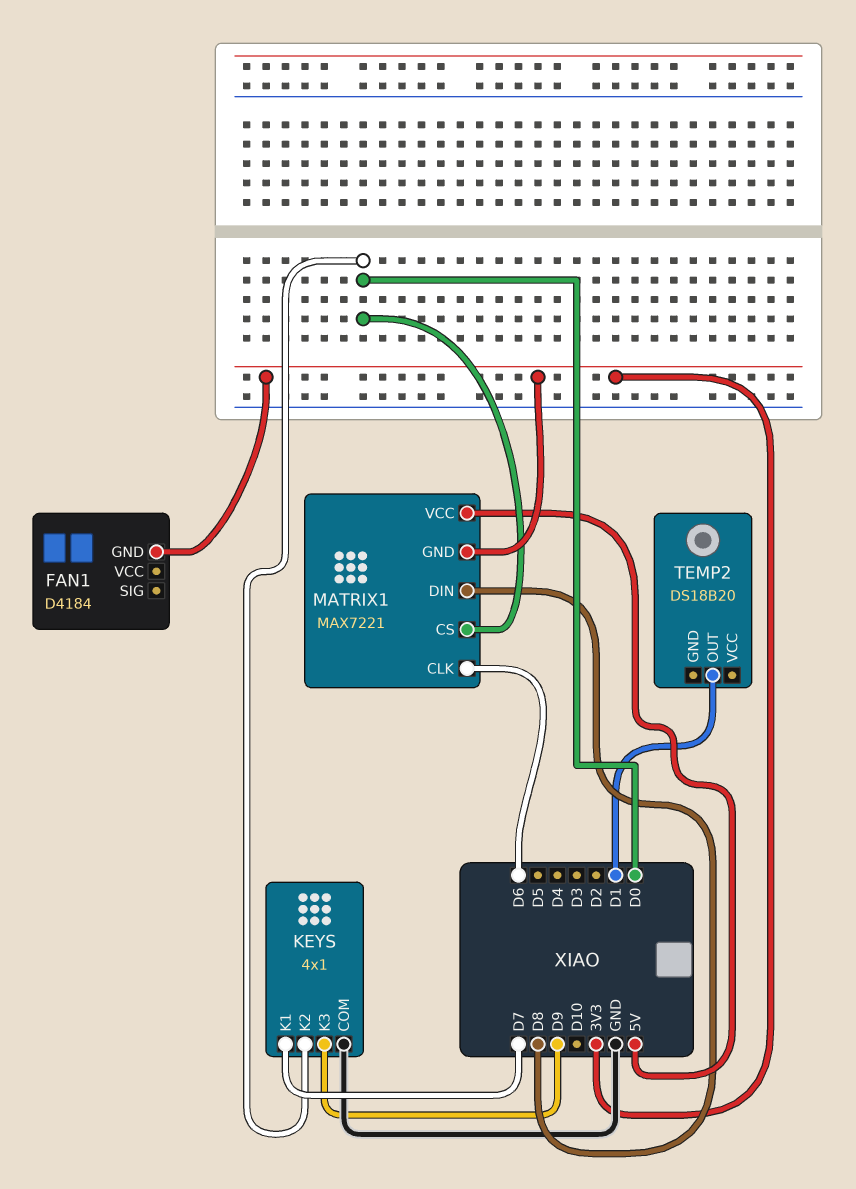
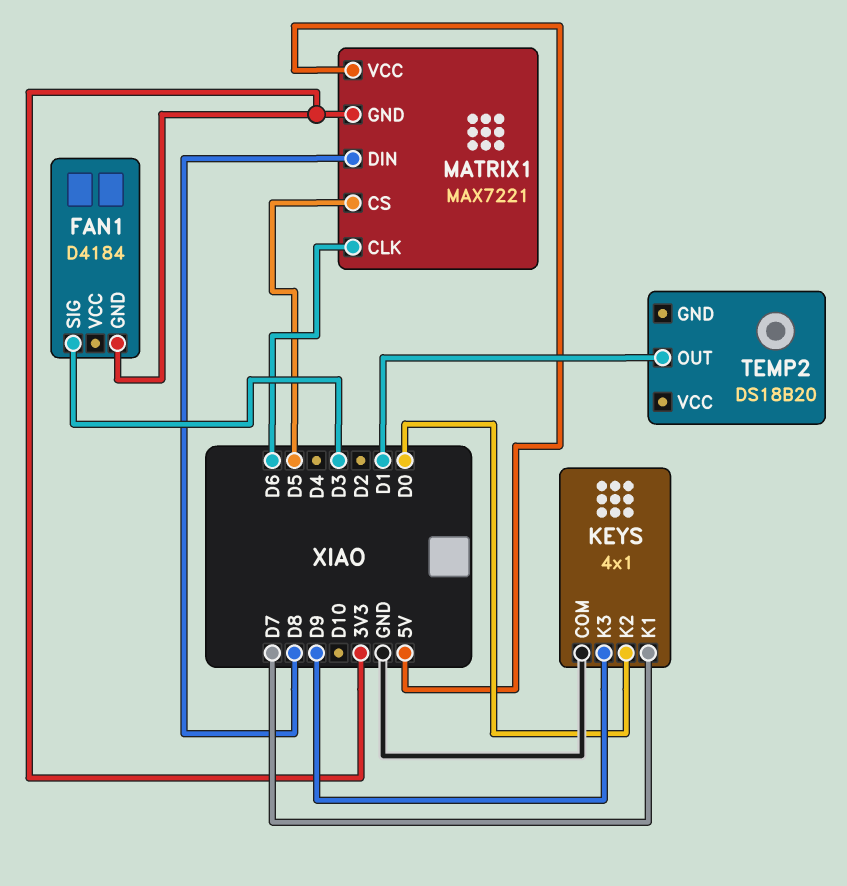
FAN1 pin SIG: none -> D3
MATRIX1 pin CS: D0 -> D5

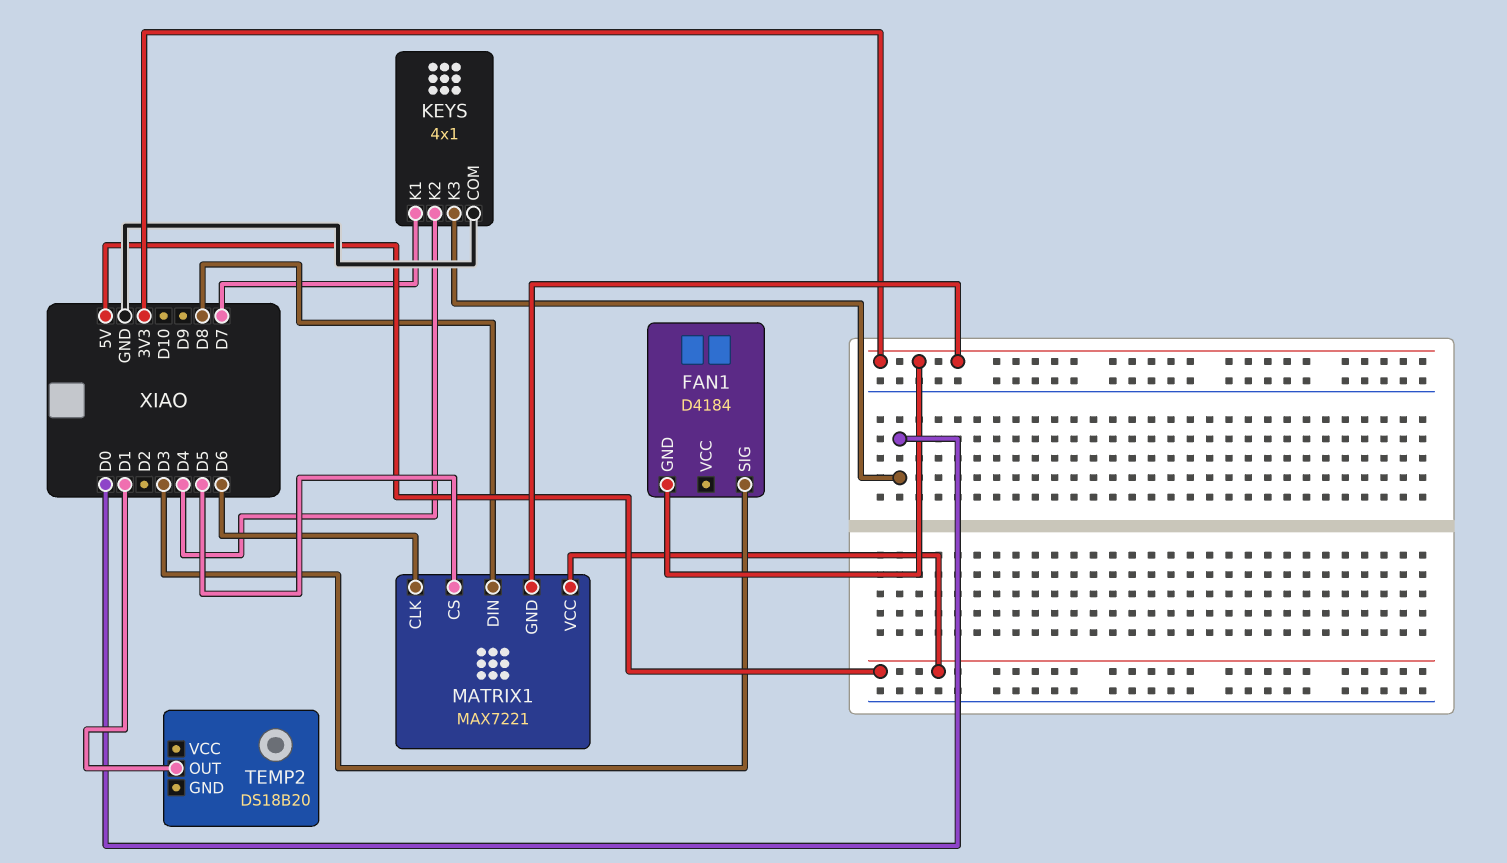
KEYS pin K2: D0 -> D4
KEYS pin K3: D9 -> D0

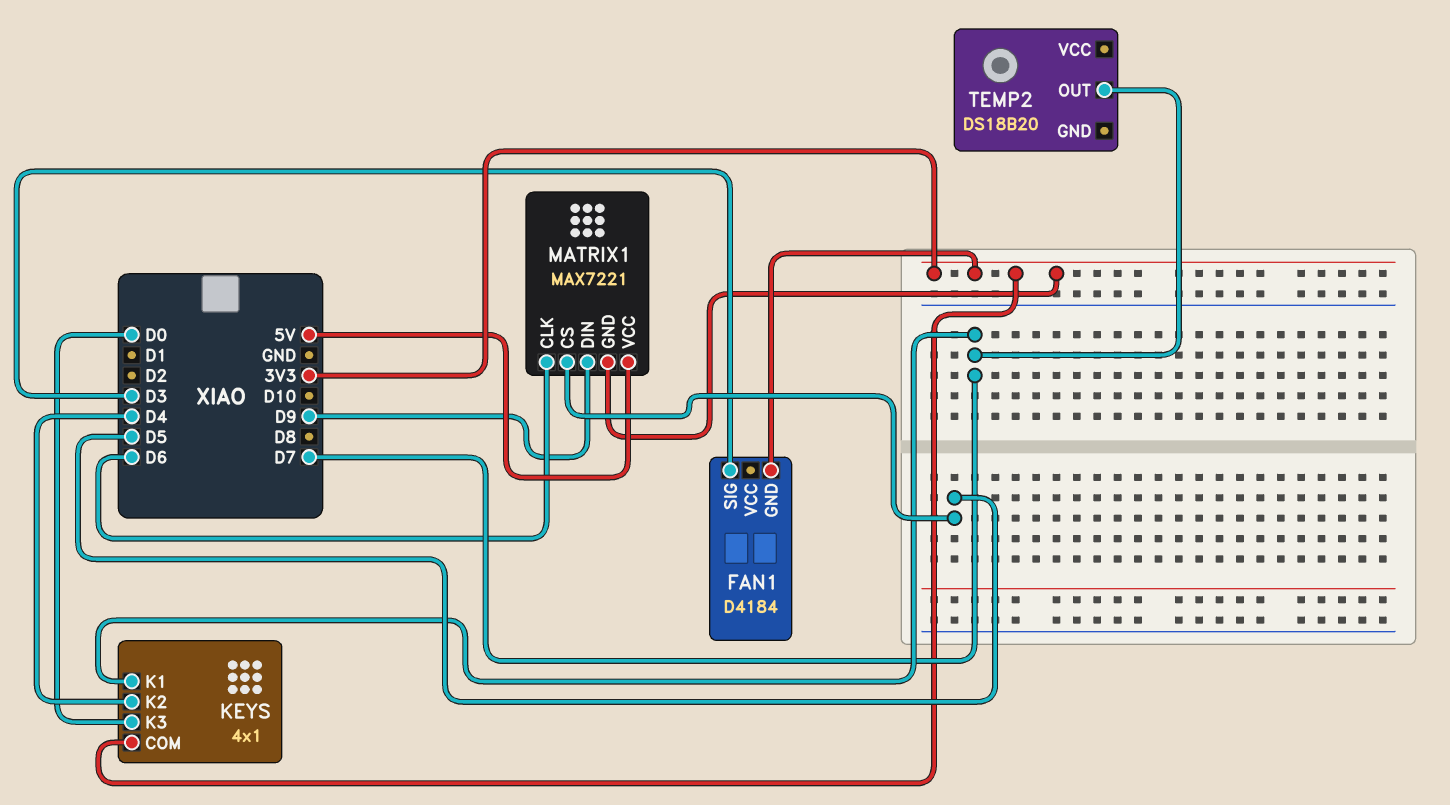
KEYS pin COM: GND -> 3V3
MATRIX1 pin DIN: D8 -> D9
TEMP2 pin OUT: D1 -> D7

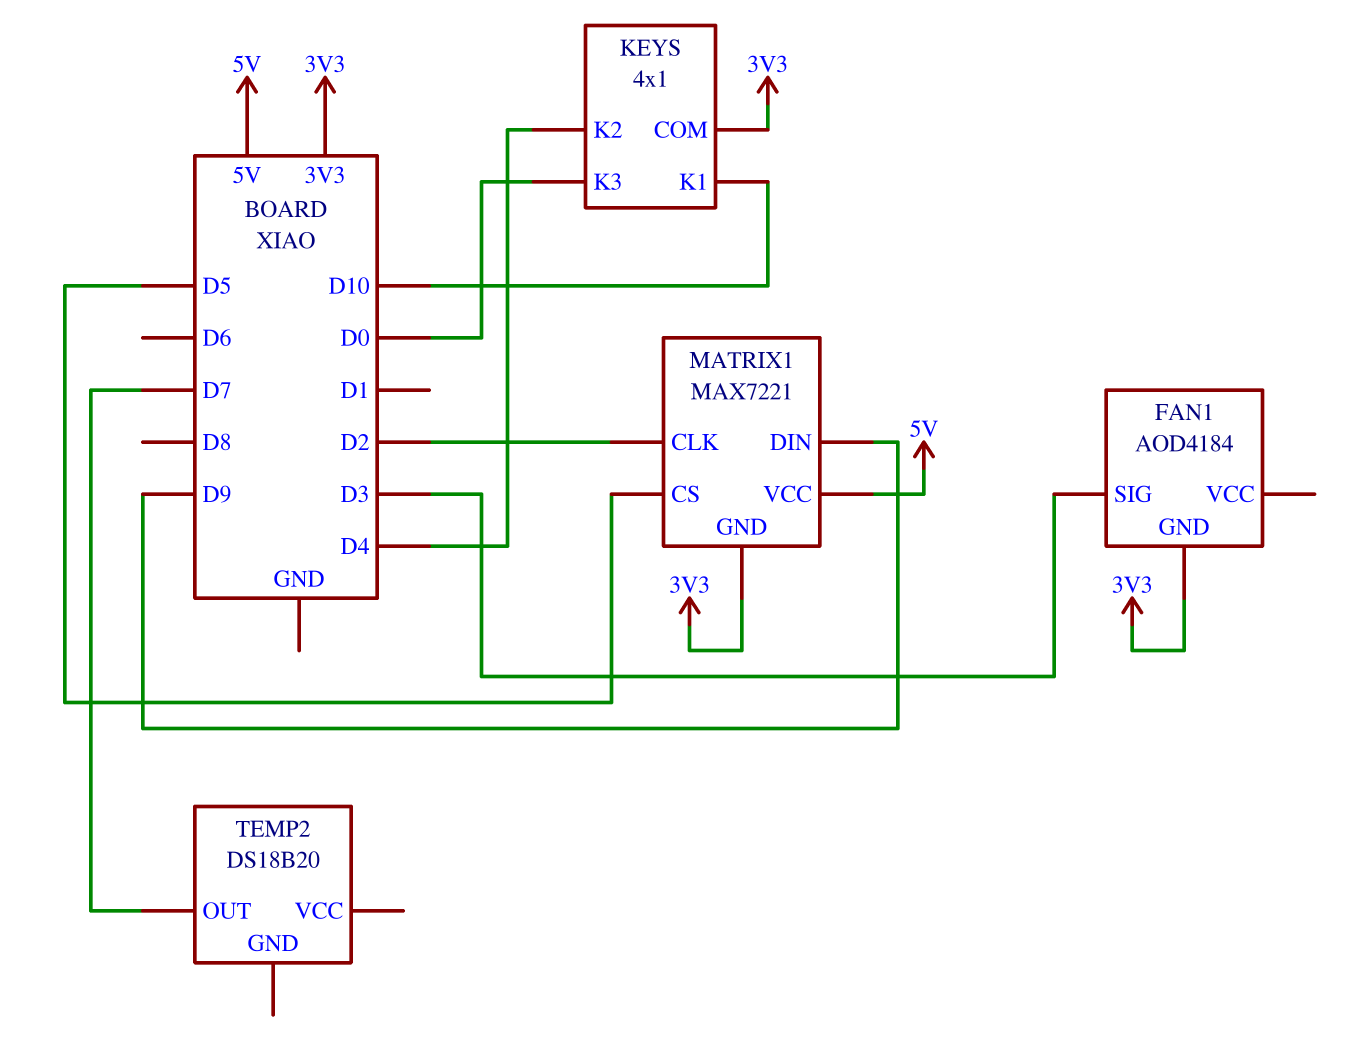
FAN1: D4184 -> AOD4184
KEYS pin K1: D7 -> D10
MATRIX1 pin CLK: D6 -> D2

